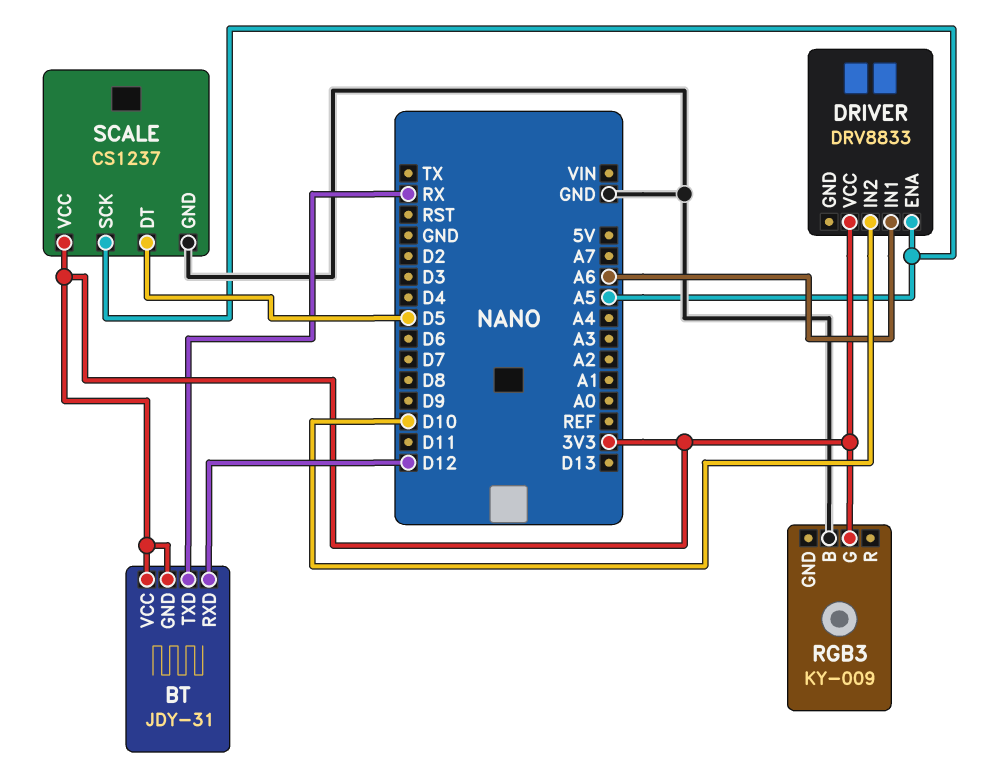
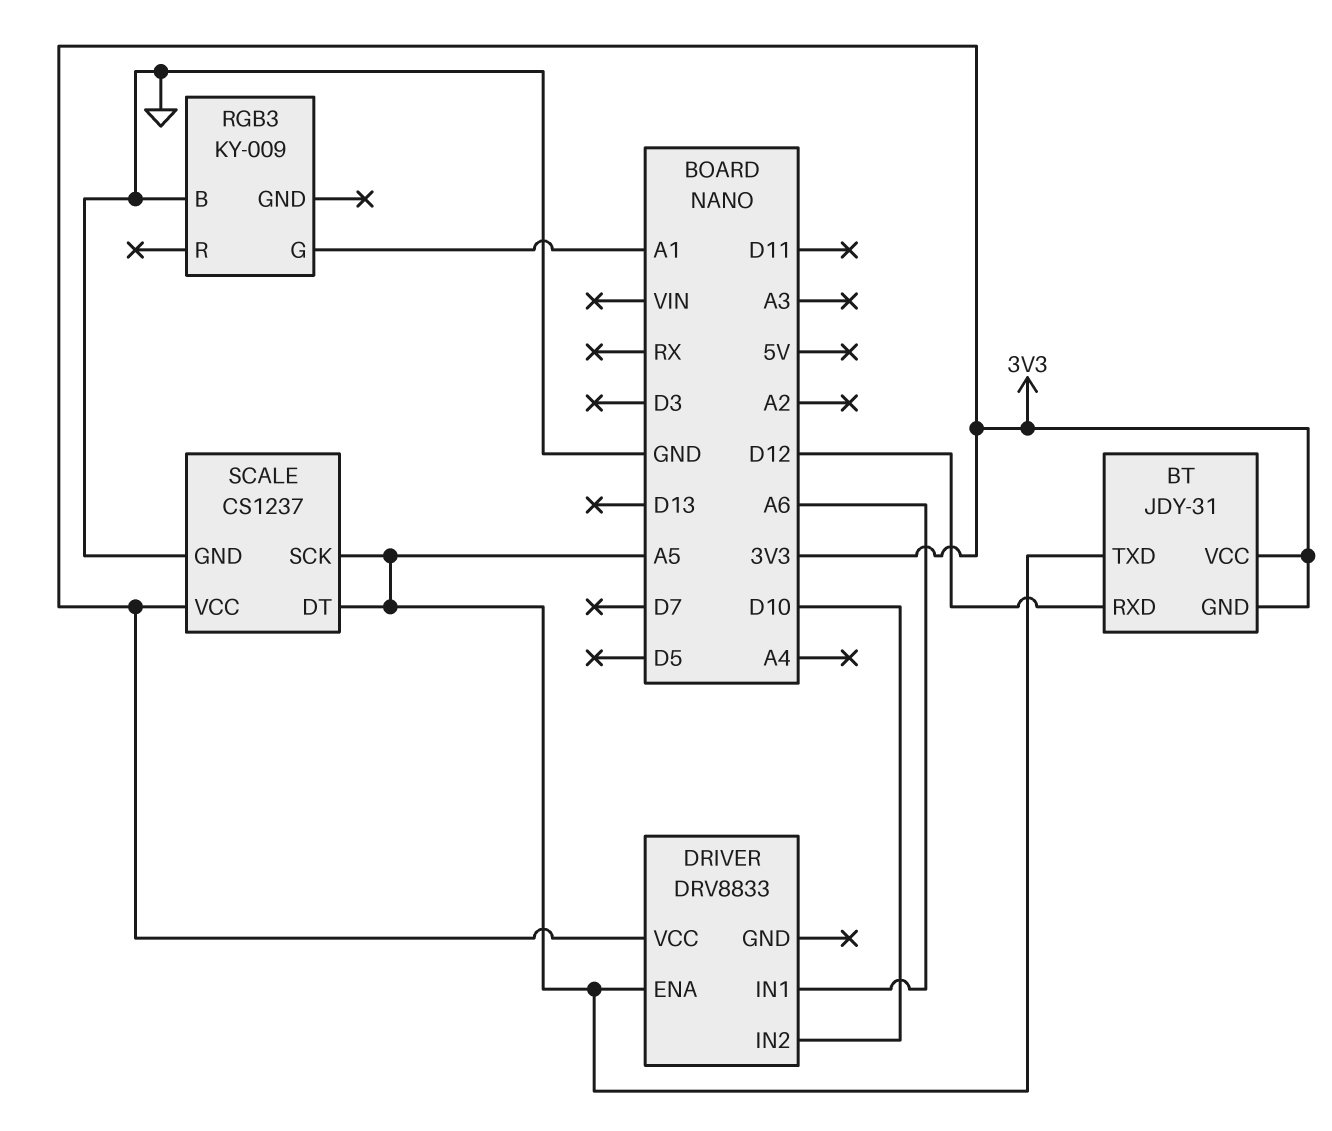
BT pin TXD: RX -> A5
RGB3 pin G: 3V3 -> A1
SCALE pin DT: D5 -> A5

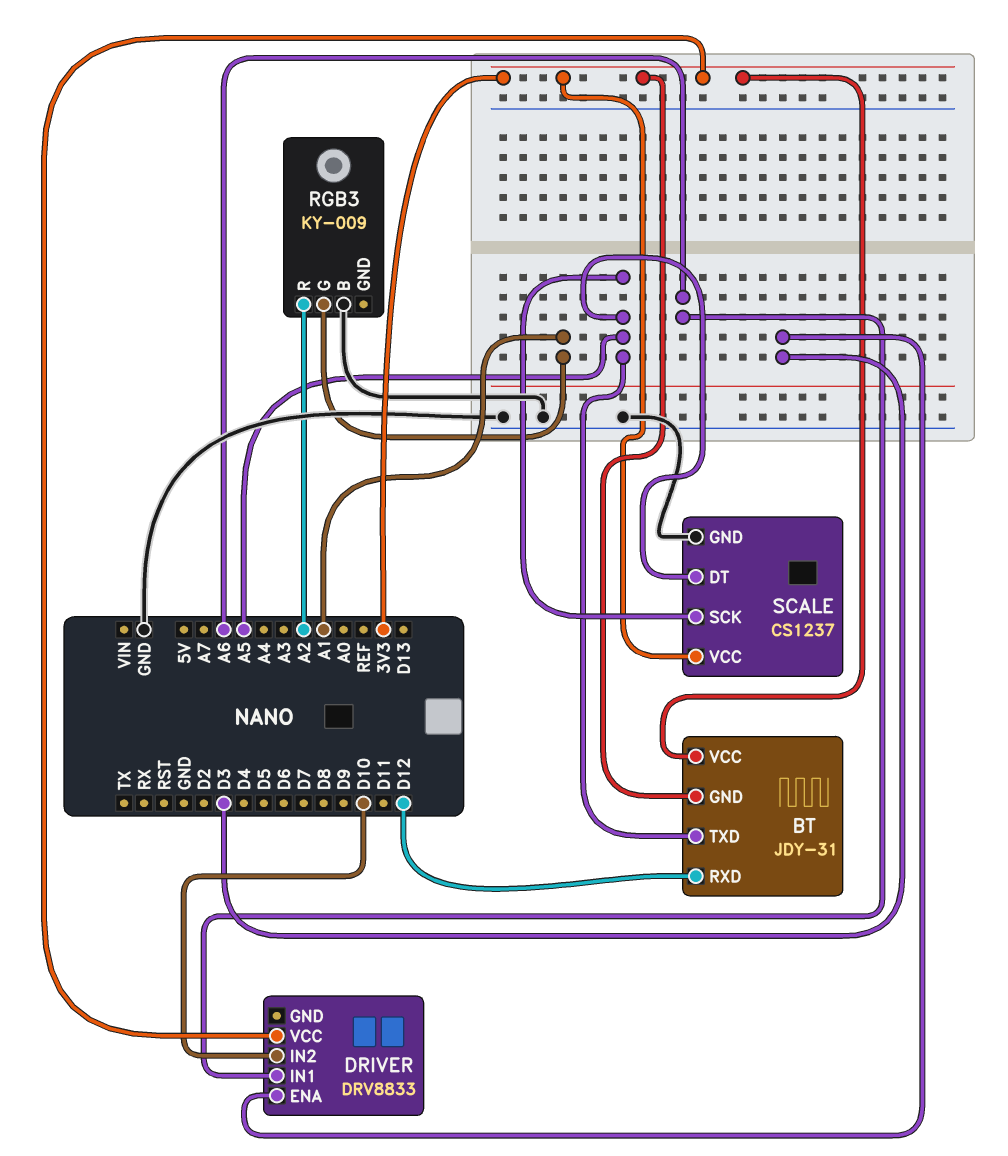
DRIVER pin ENA: A5 -> D3
RGB3 pin R: none -> A2

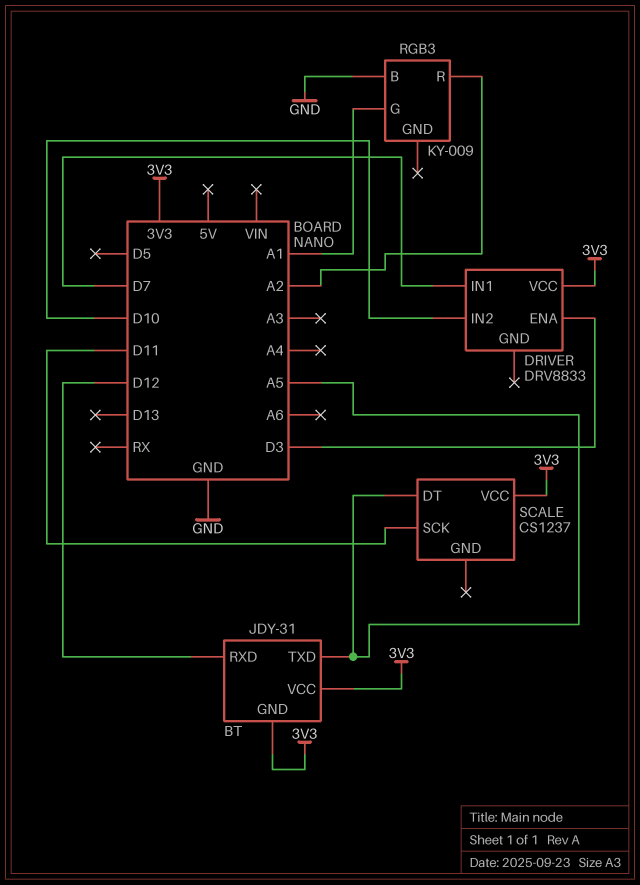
DRIVER pin IN1: A6 -> D7
SCALE pin GND: GND -> none
SCALE pin SCK: A5 -> D11

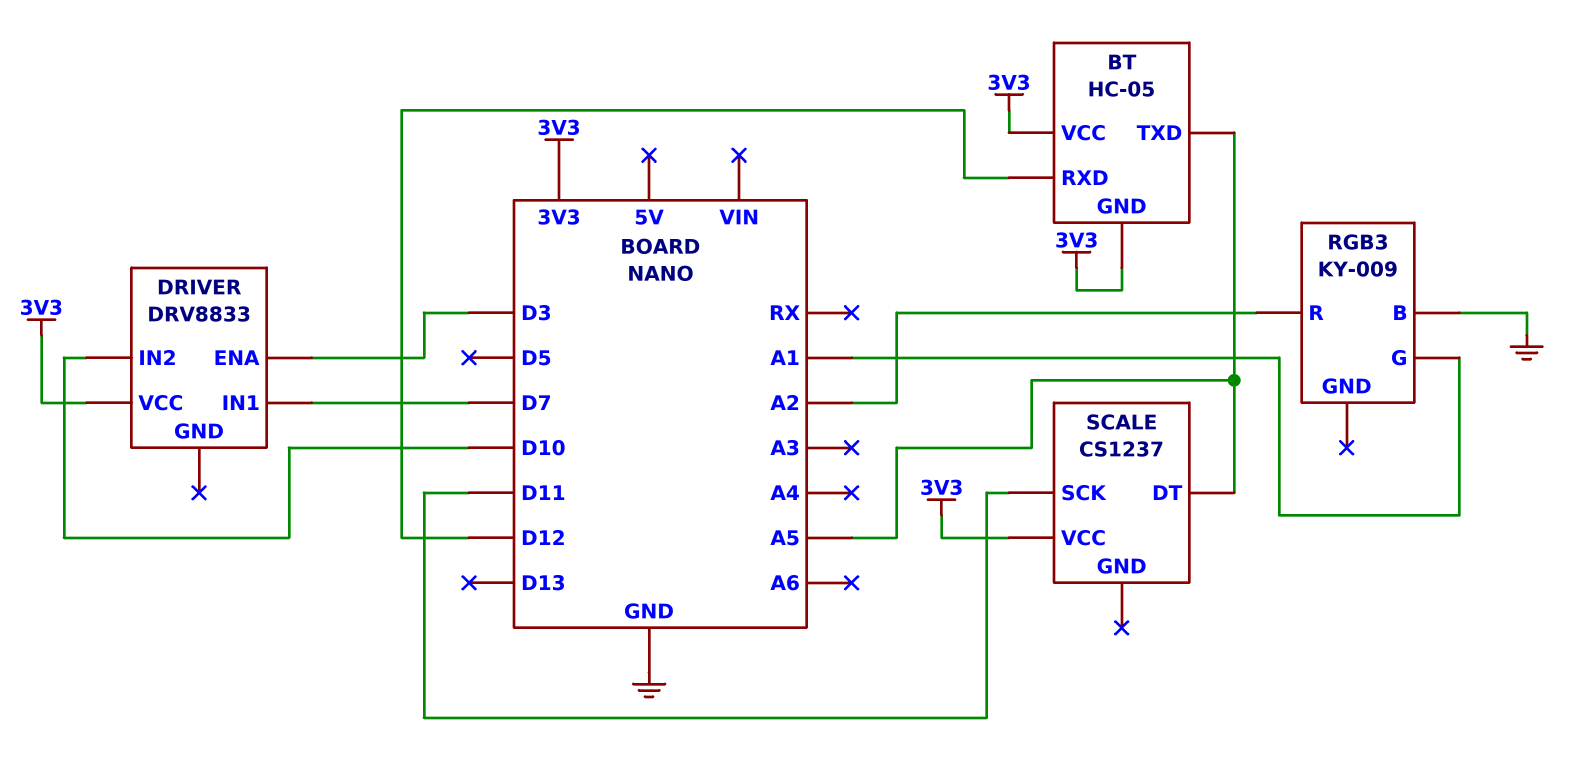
BT: JDY-31 -> HC-05

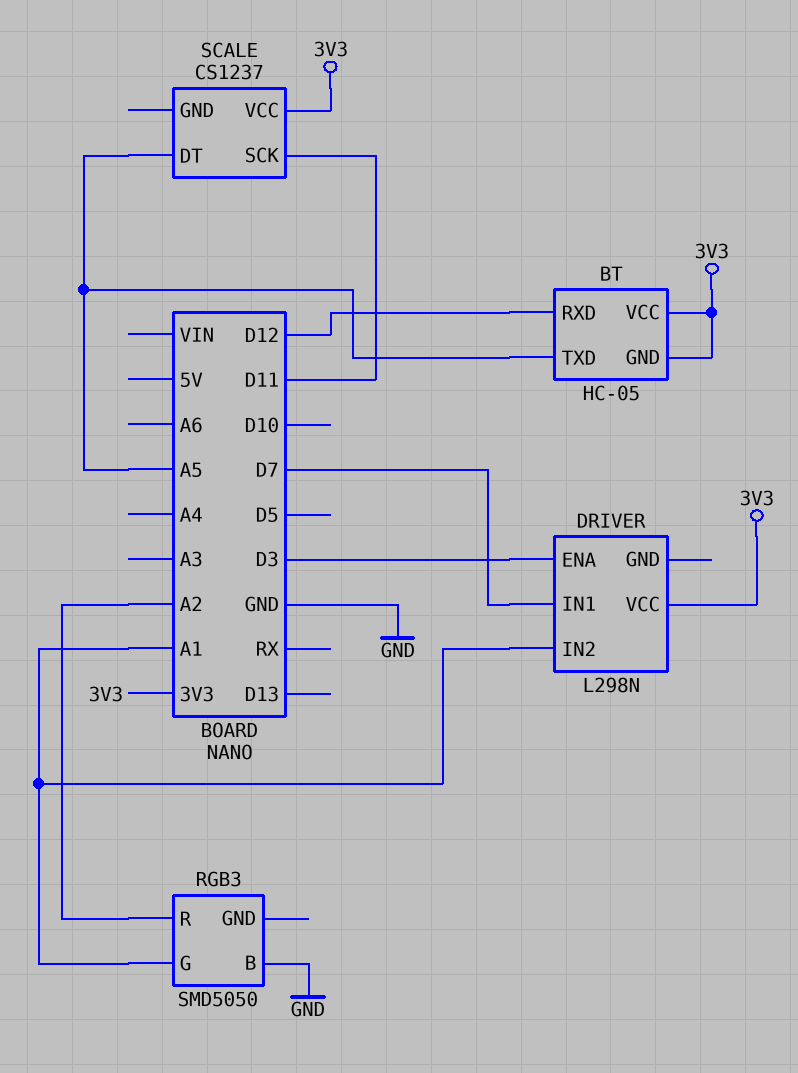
DRIVER: DRV8833 -> L298N
DRIVER pin IN2: D10 -> A1
RGB3: KY-009 -> SMD5050

